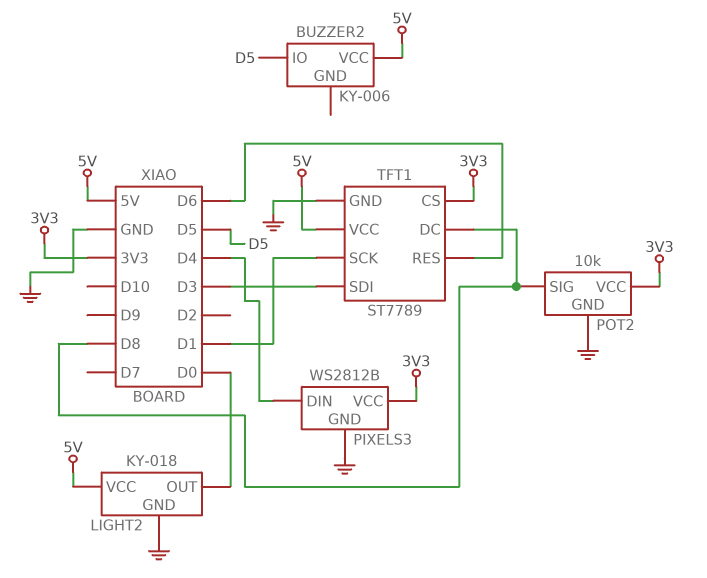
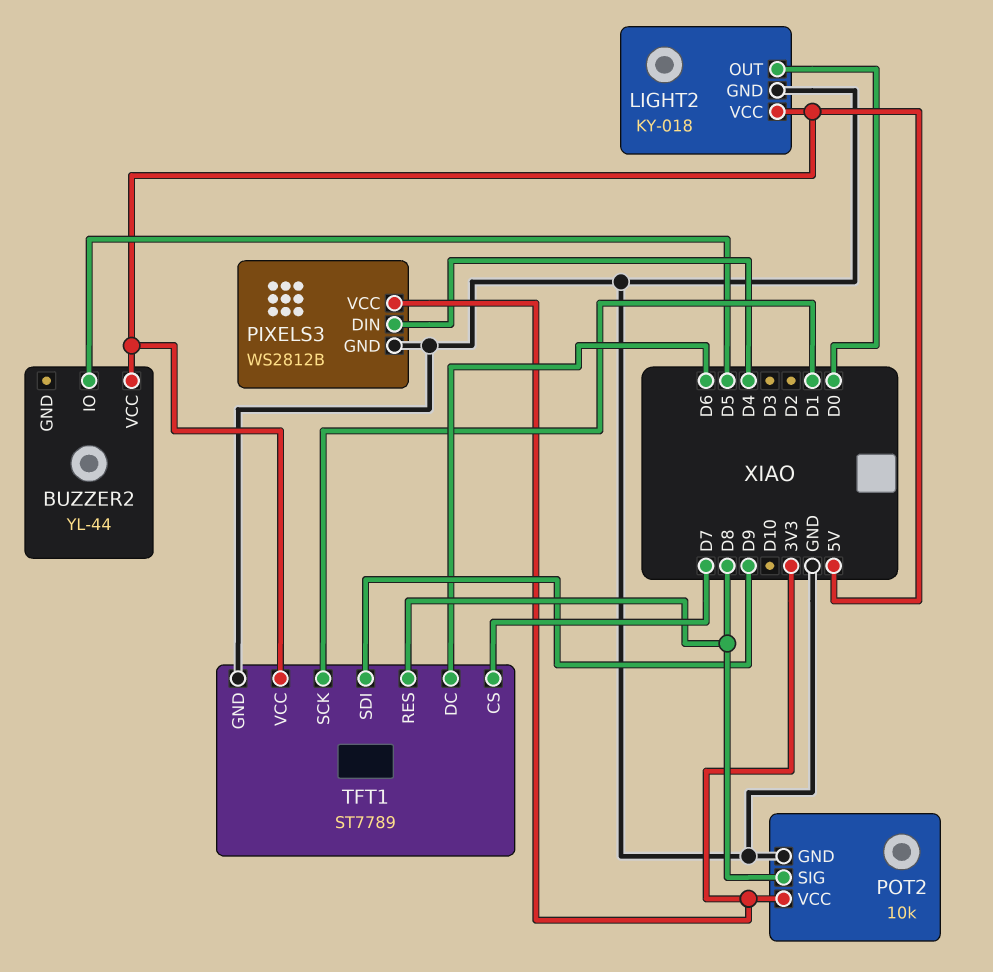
BUZZER2: KY-006 -> YL-44
TFT1 pin CS: 3V3 -> D7
TFT1 pin DC: D8 -> D6
TFT1 pin RES: D6 -> D8
TFT1 pin SDI: D3 -> D9

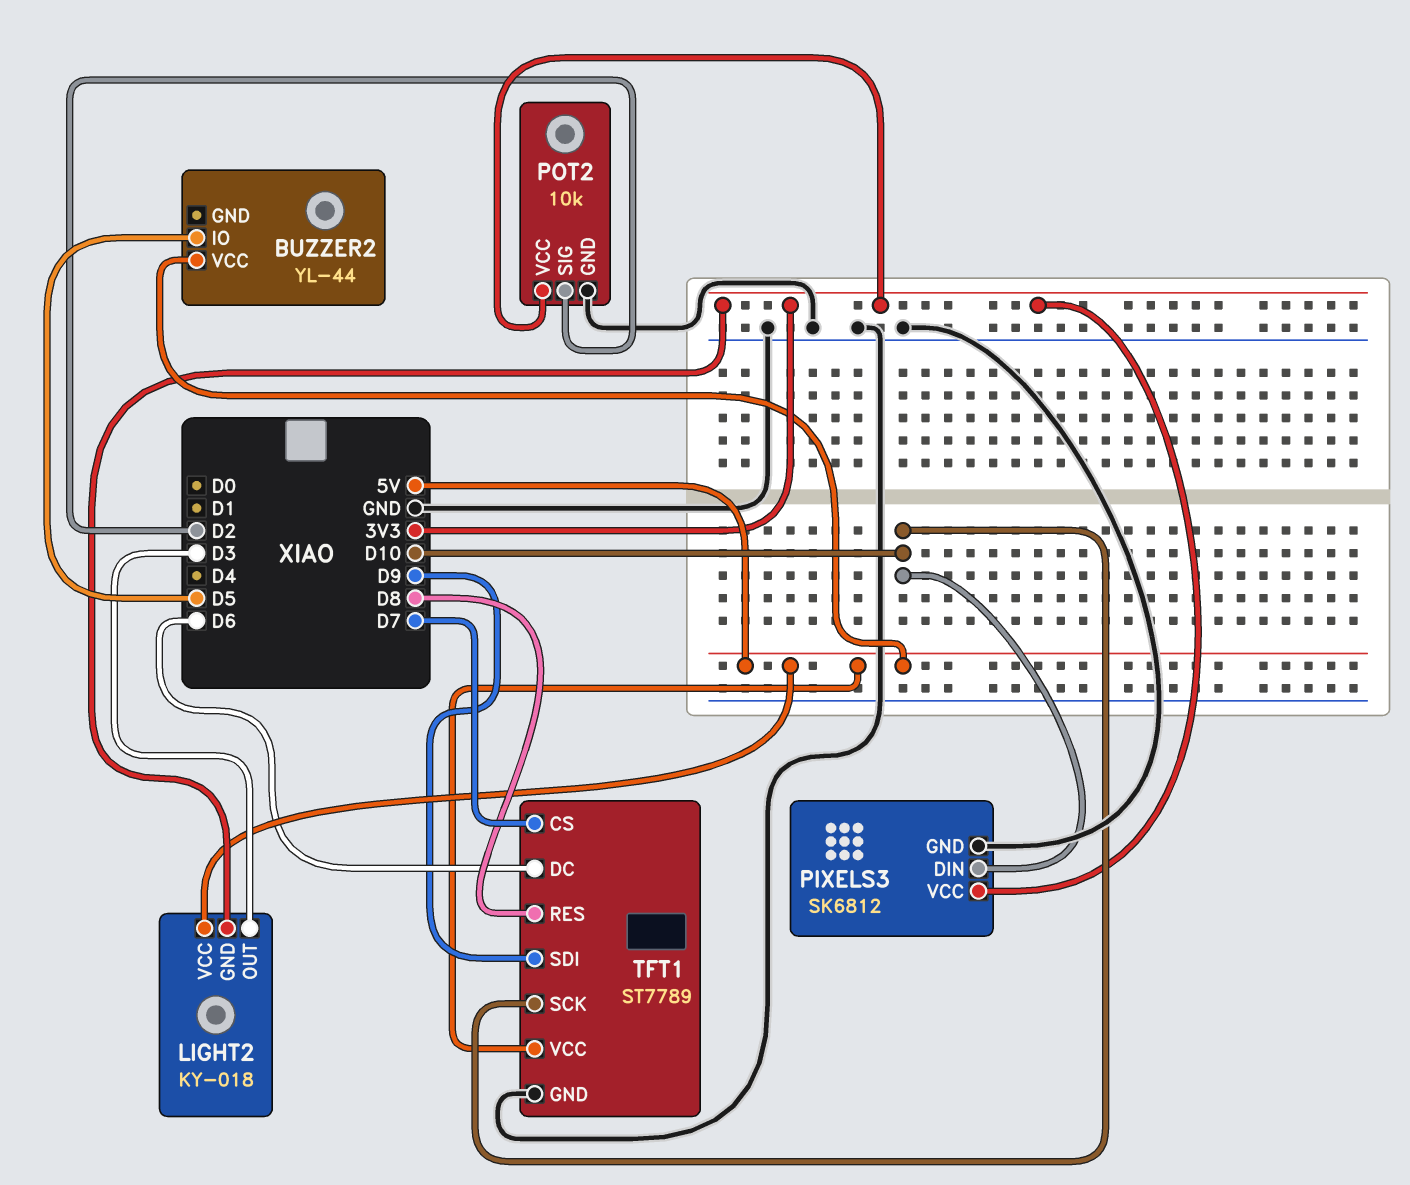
LIGHT2 pin GND: GND -> 3V3
LIGHT2 pin OUT: D0 -> D3
PIXELS3: WS2812B -> SK6812
PIXELS3 pin DIN: D4 -> D10
POT2 pin SIG: D8 -> D2
TFT1 pin SCK: D1 -> D10

